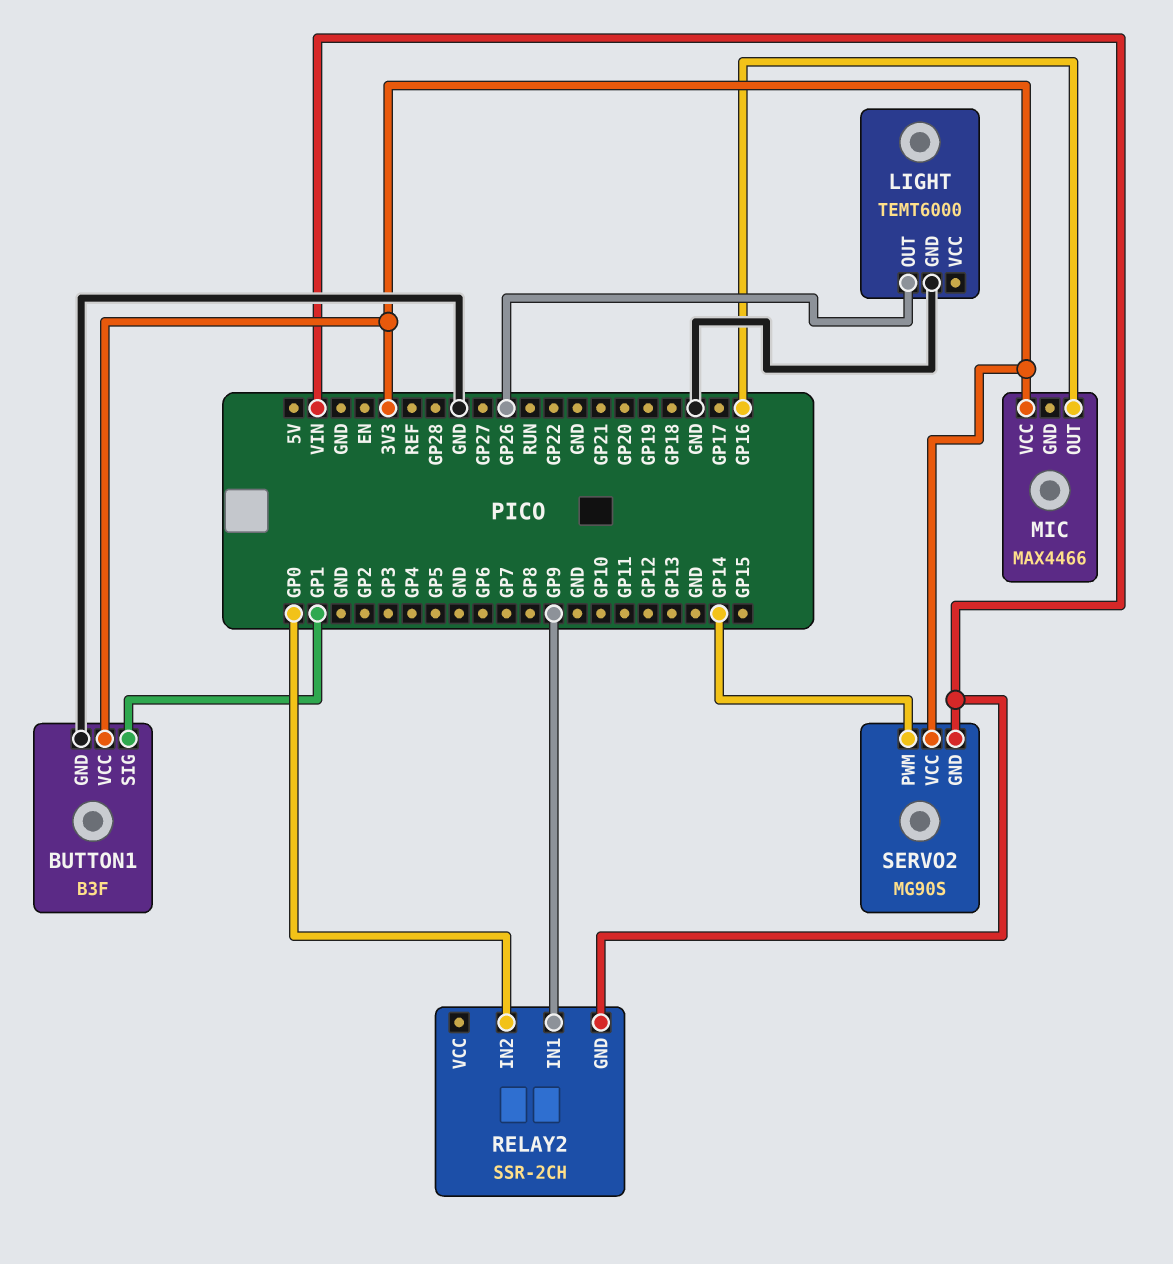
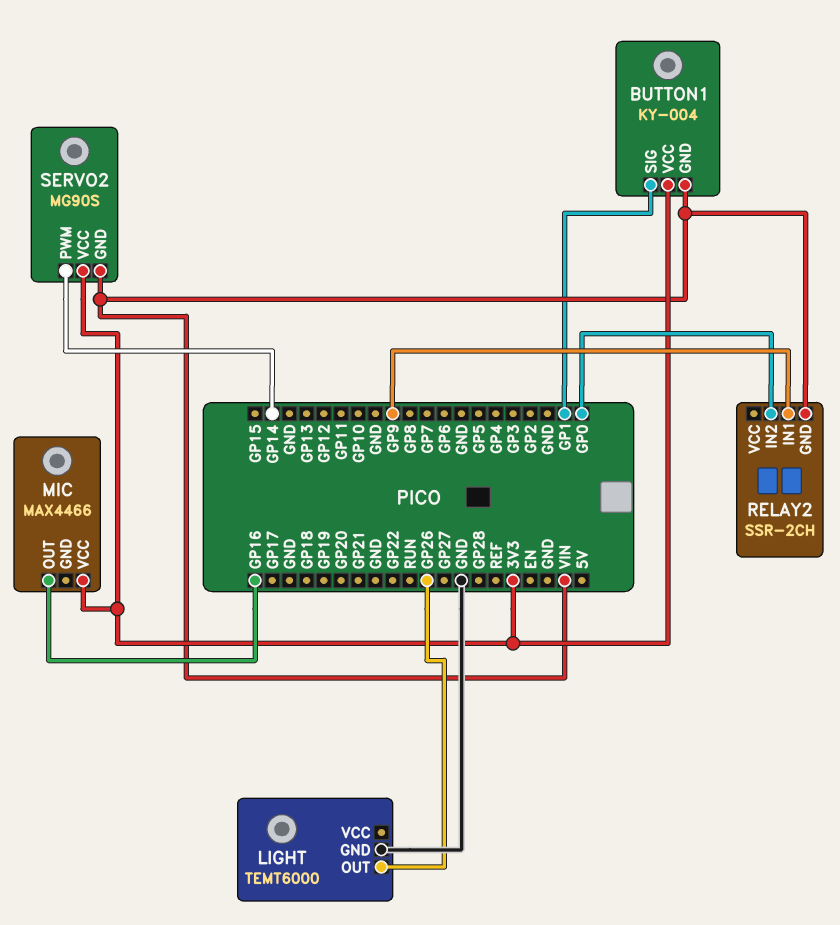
BUTTON1: B3F -> KY-004
BUTTON1 pin GND: GND -> VIN

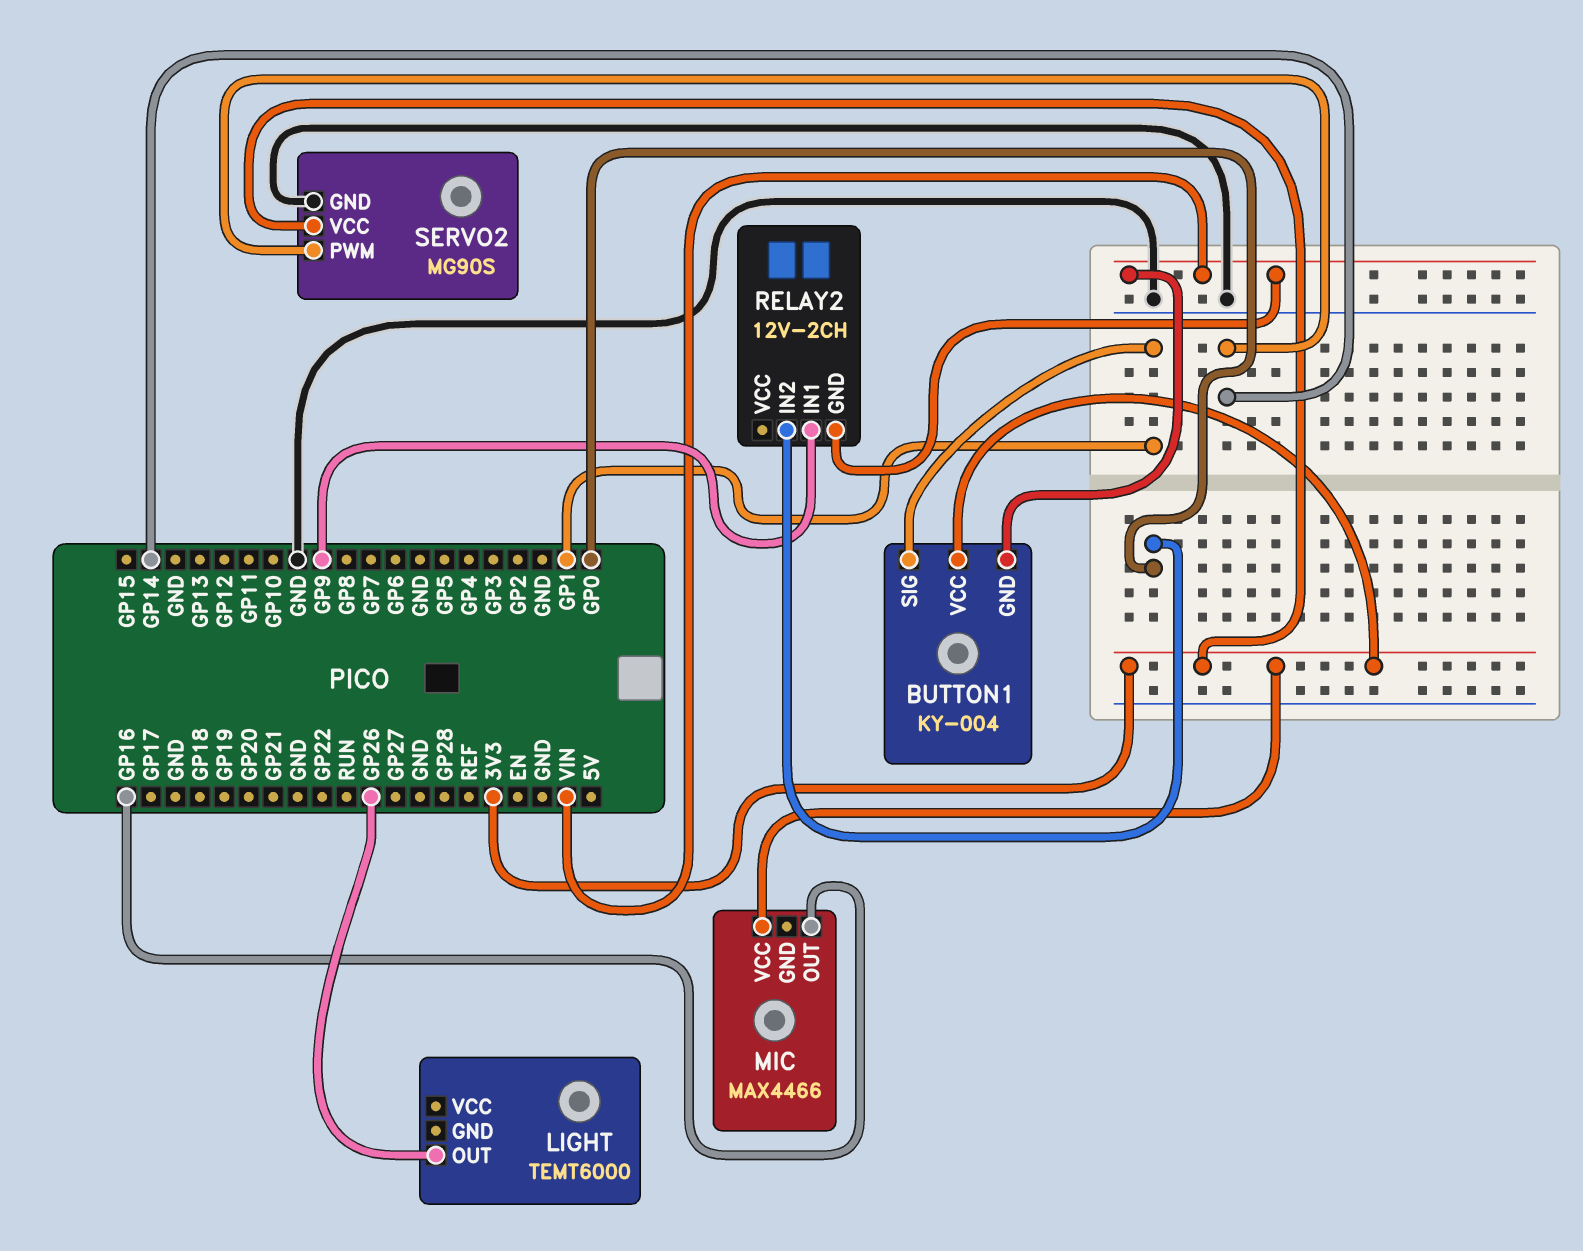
LIGHT pin GND: GND -> none
RELAY2: SSR-2CH -> 12V-2CH
SERVO2 pin GND: VIN -> GND

